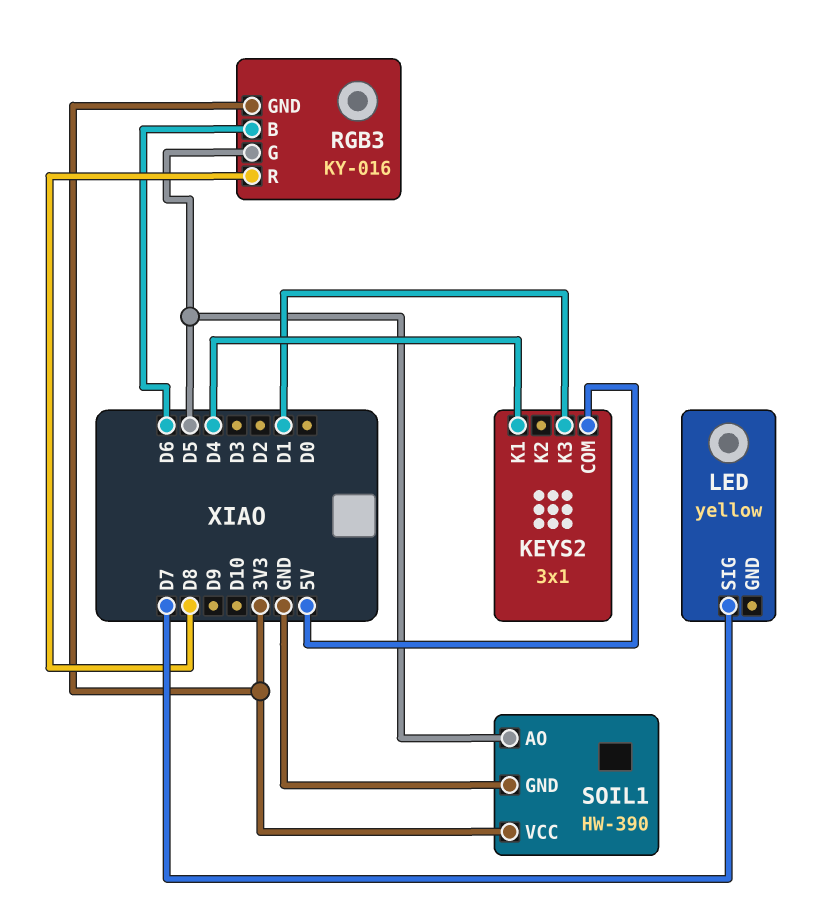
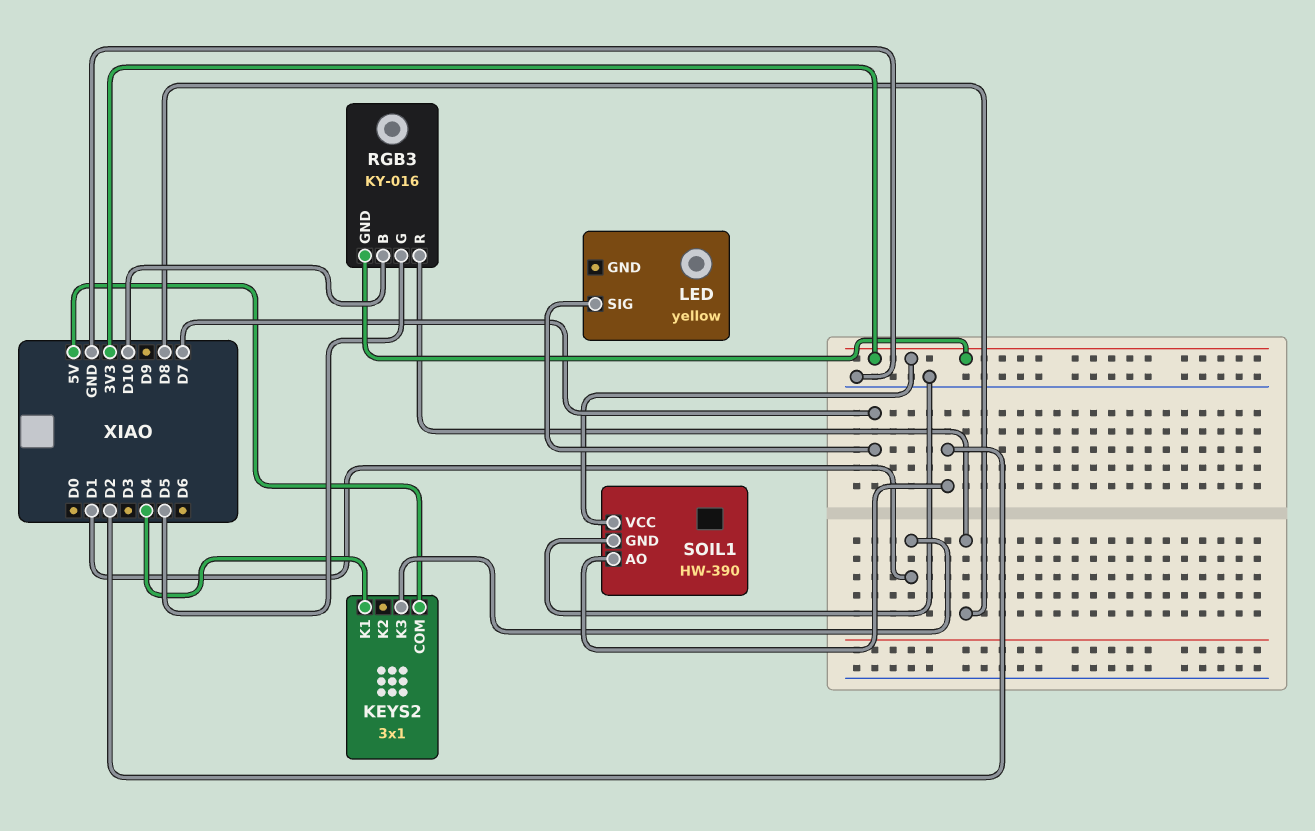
RGB3 pin B: D6 -> D10
SOIL1 pin AO: D5 -> D2

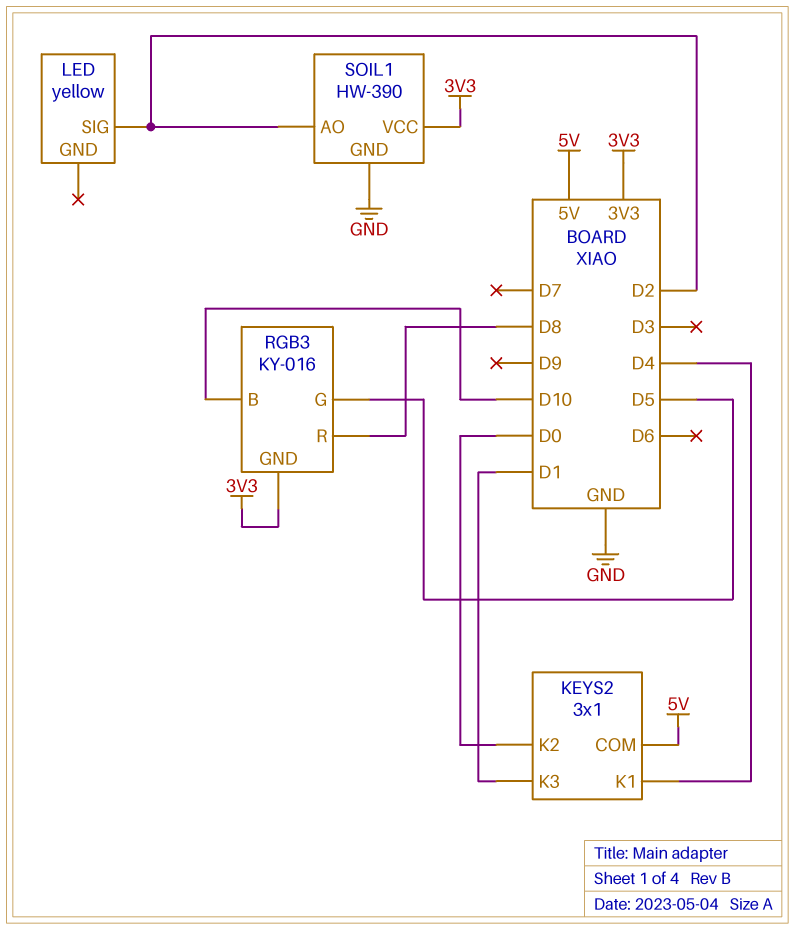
KEYS2 pin K2: none -> D0
LED pin SIG: D7 -> D2

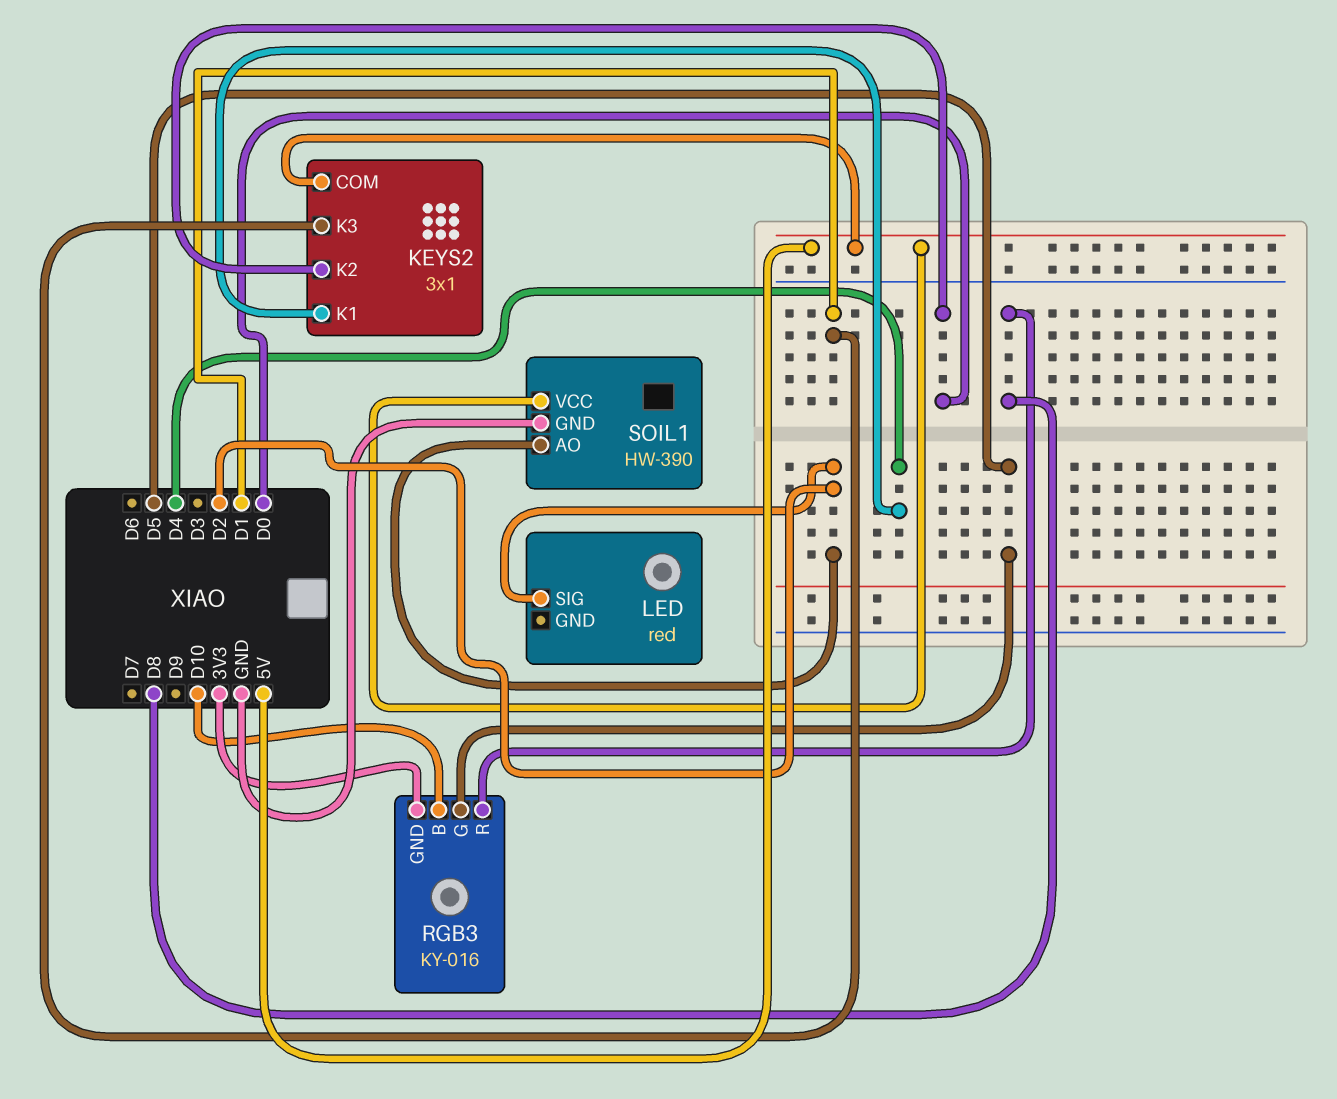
LED: yellow -> red
SOIL1 pin VCC: 3V3 -> 5V

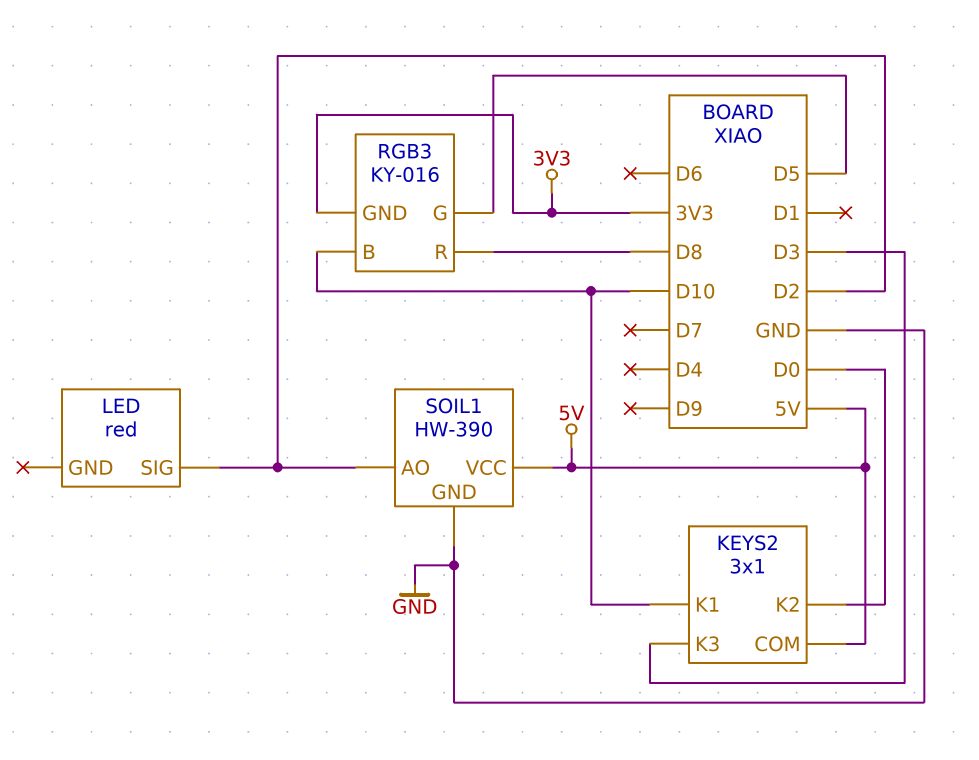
KEYS2 pin K1: D4 -> D10
KEYS2 pin K3: D1 -> D3

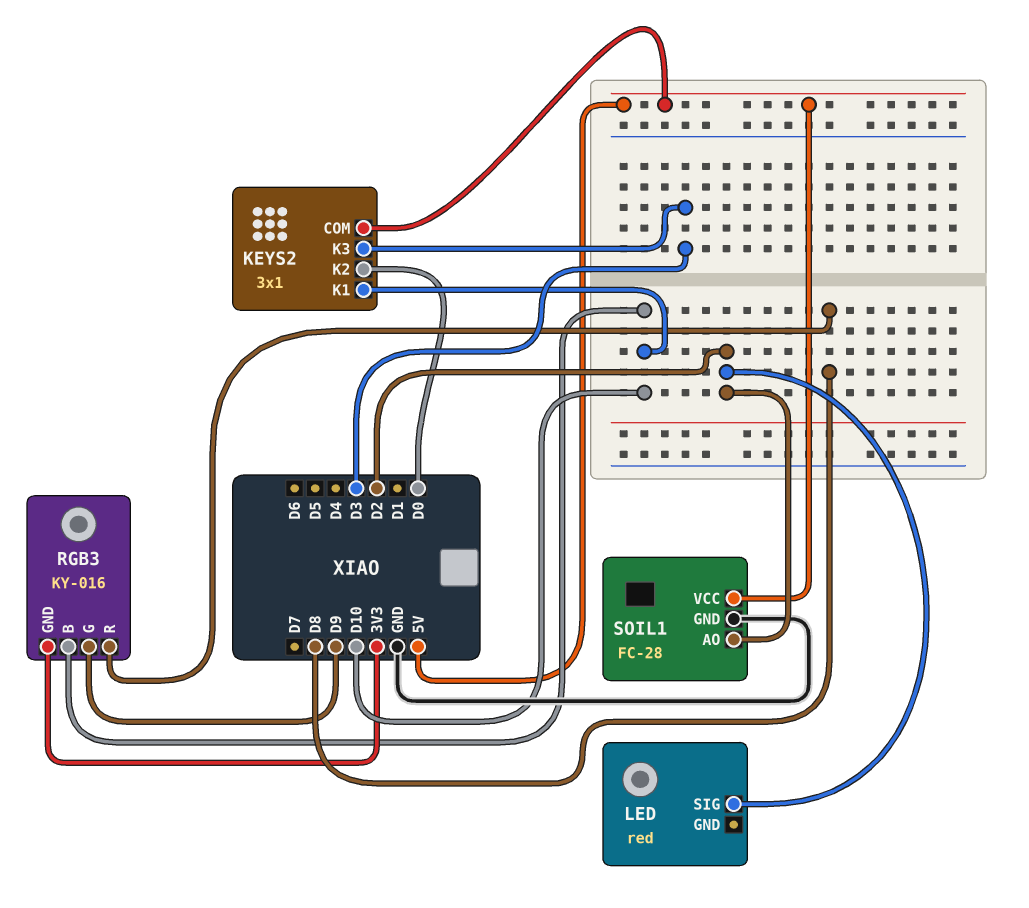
RGB3 pin G: D5 -> D9
SOIL1: HW-390 -> FC-28

